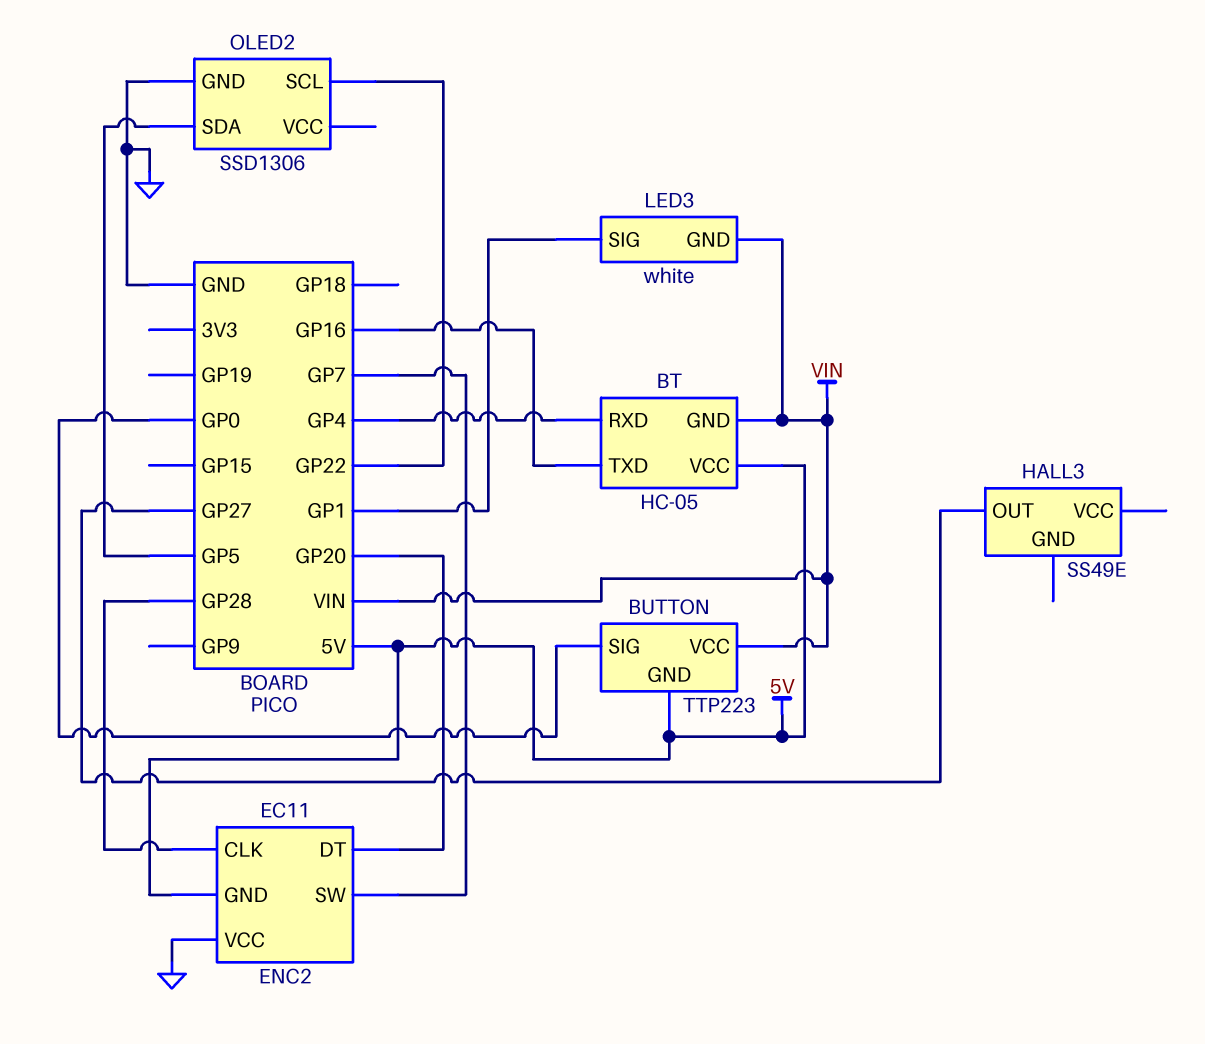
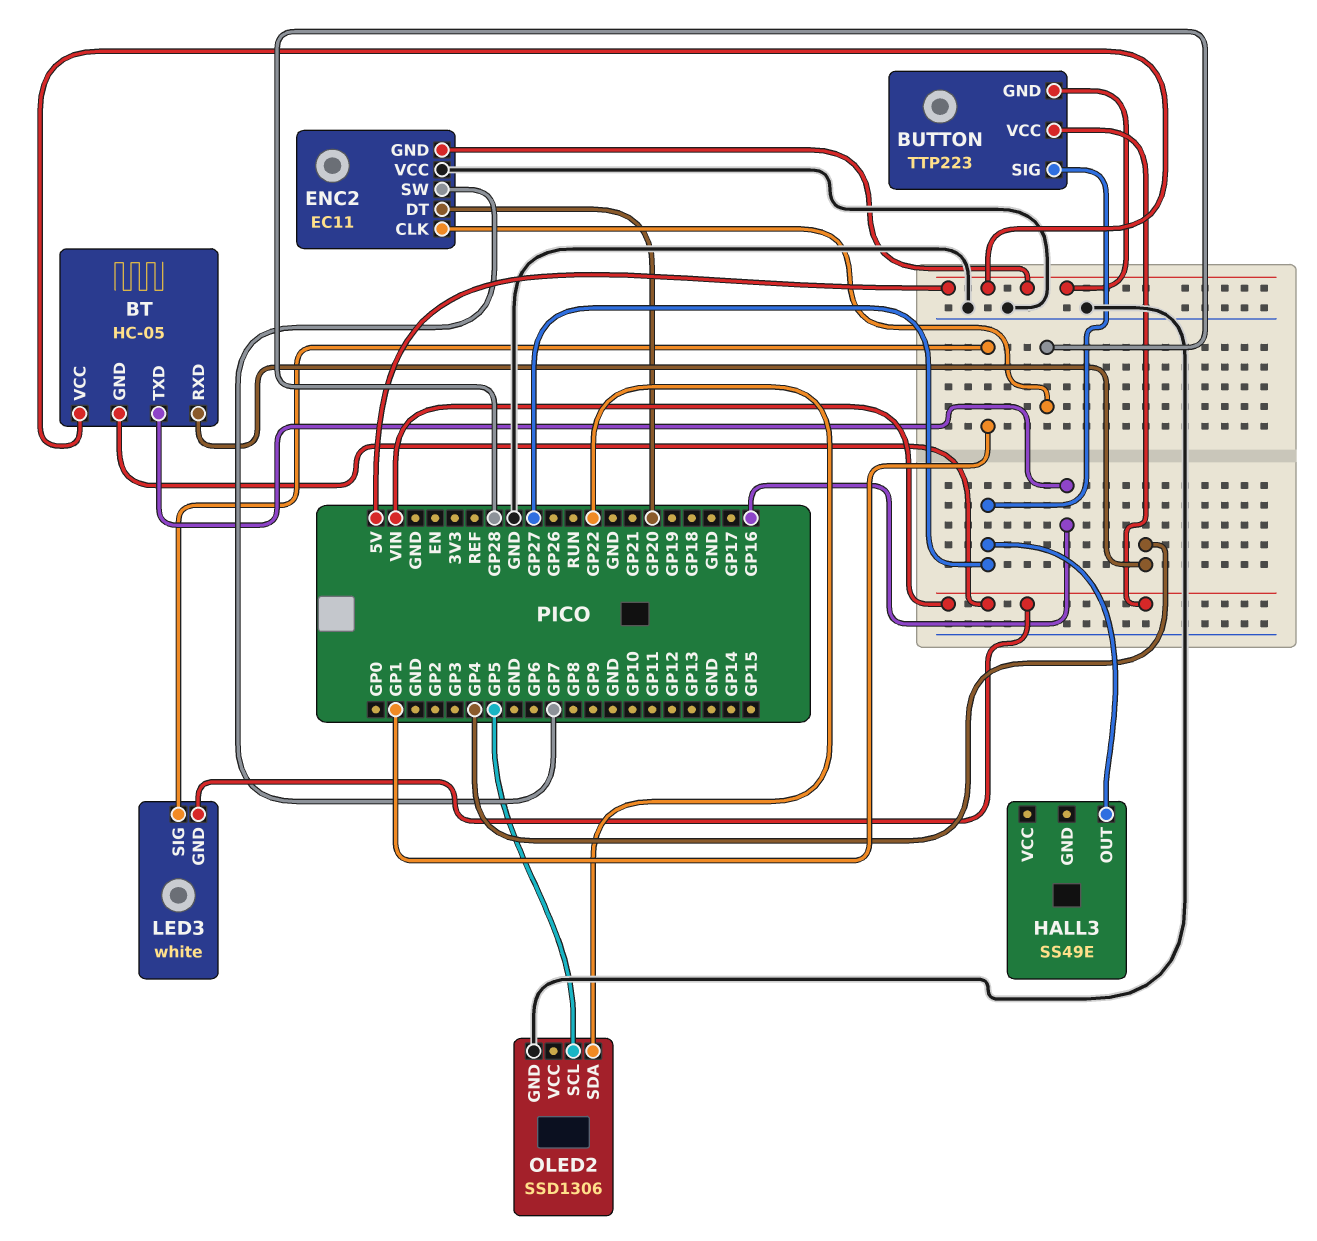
BUTTON pin SIG: GP0 -> GP27
OLED2 pin SCL: GP22 -> GP5
OLED2 pin SDA: GP5 -> GP22

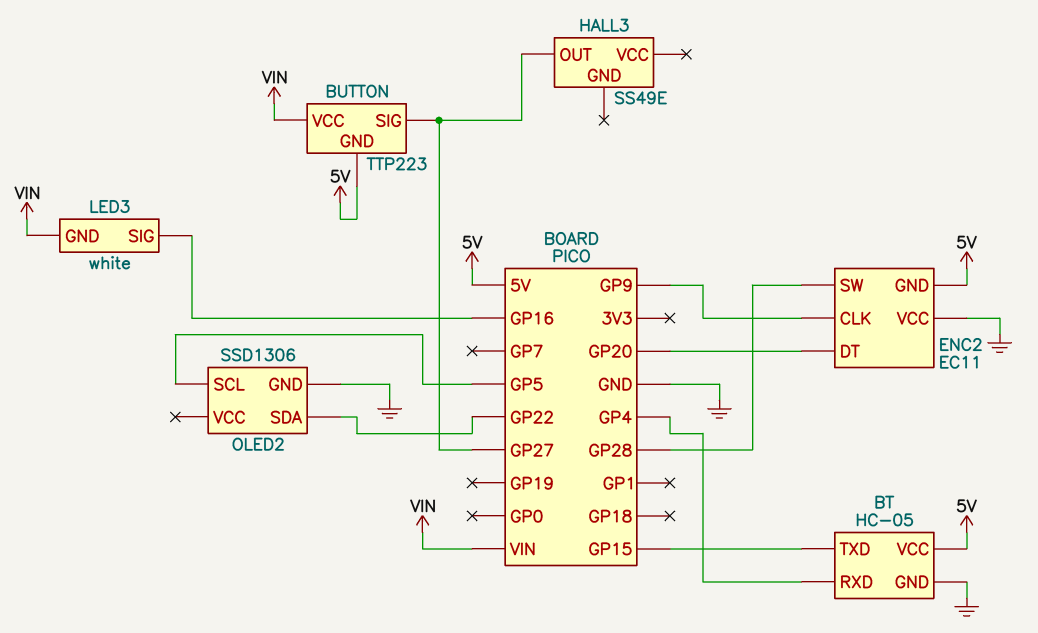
BT pin GND: VIN -> GND
BT pin TXD: GP16 -> GP15
ENC2 pin CLK: GP28 -> GP9
ENC2 pin SW: GP7 -> GP28
LED3 pin SIG: GP1 -> GP16

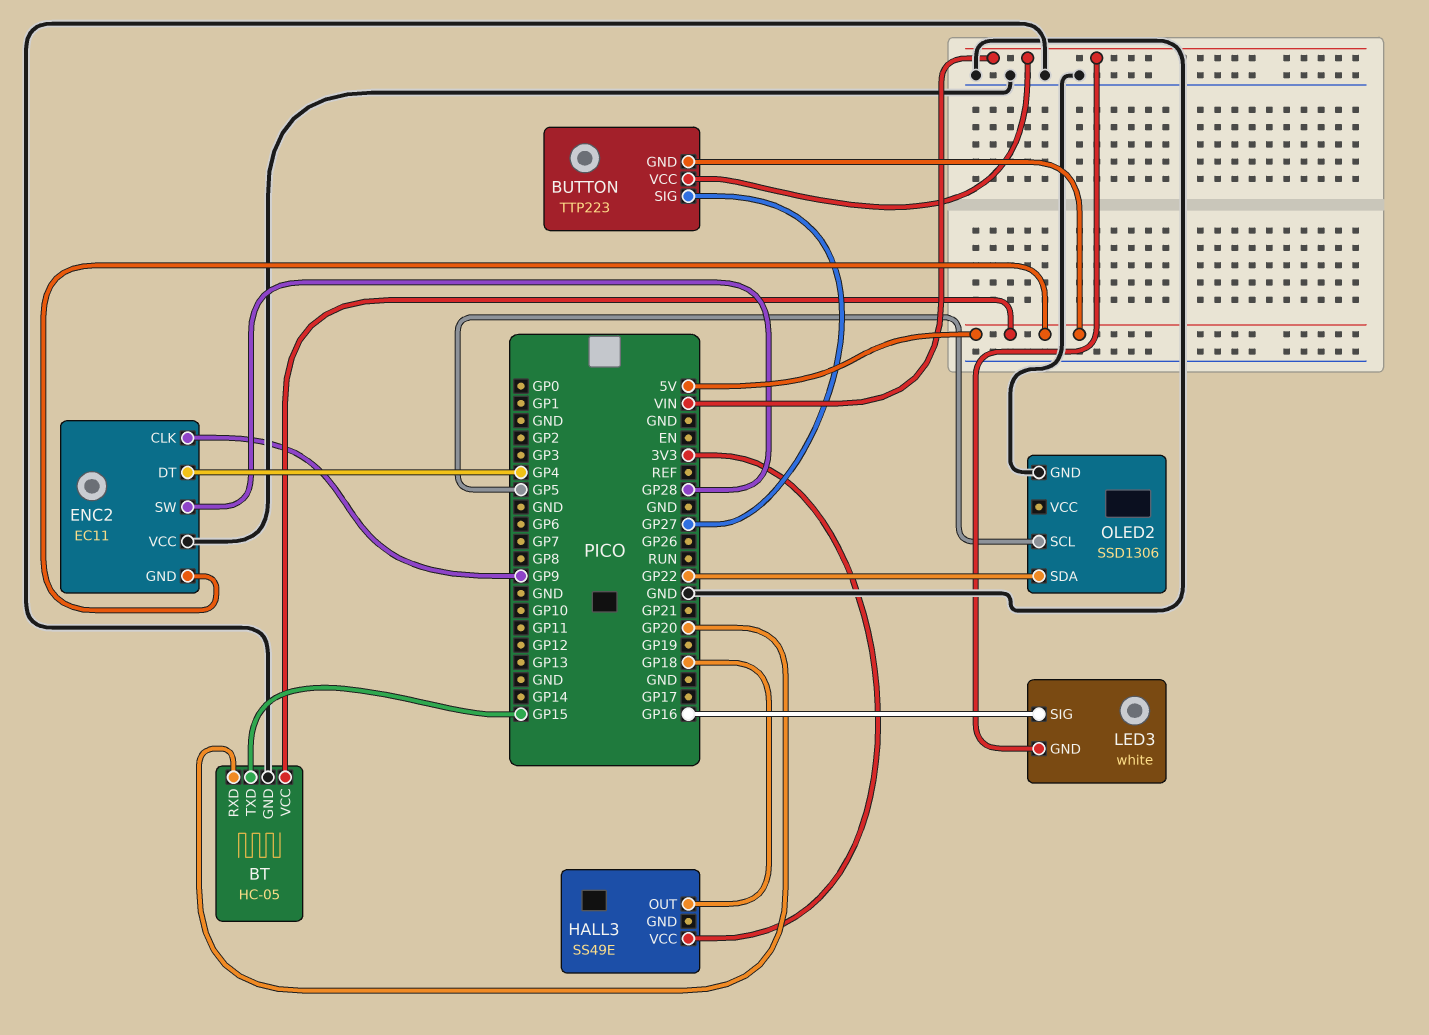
BT pin RXD: GP4 -> GP20
ENC2 pin DT: GP20 -> GP4
HALL3 pin OUT: GP27 -> GP18
HALL3 pin VCC: none -> 3V3

